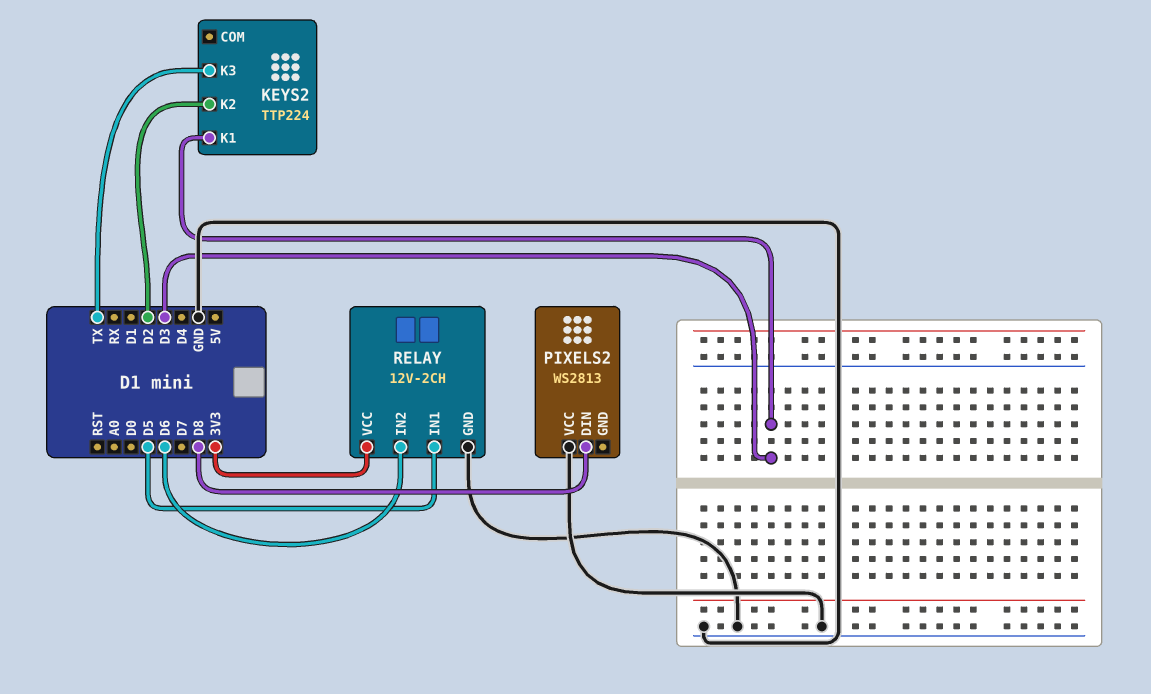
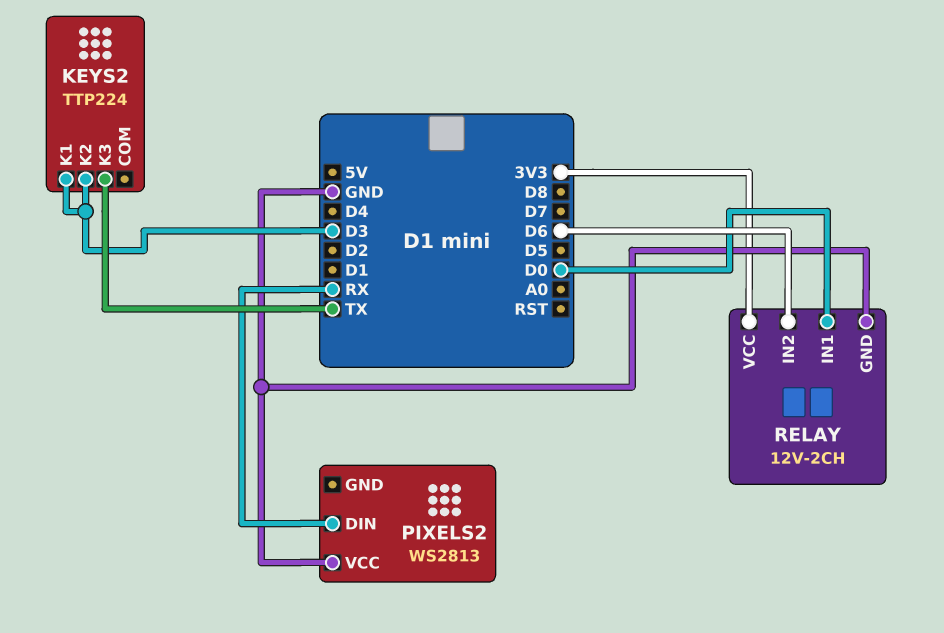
KEYS2 pin K2: D2 -> D3
PIXELS2 pin DIN: D8 -> RX
RELAY pin IN1: D5 -> D0

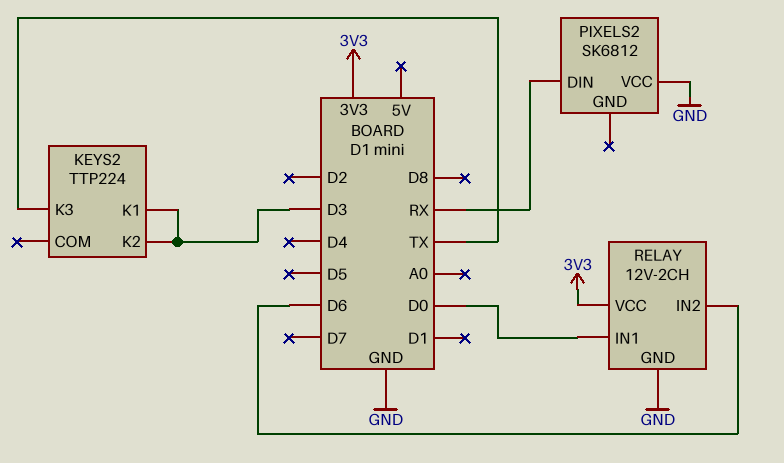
PIXELS2: WS2813 -> SK6812

